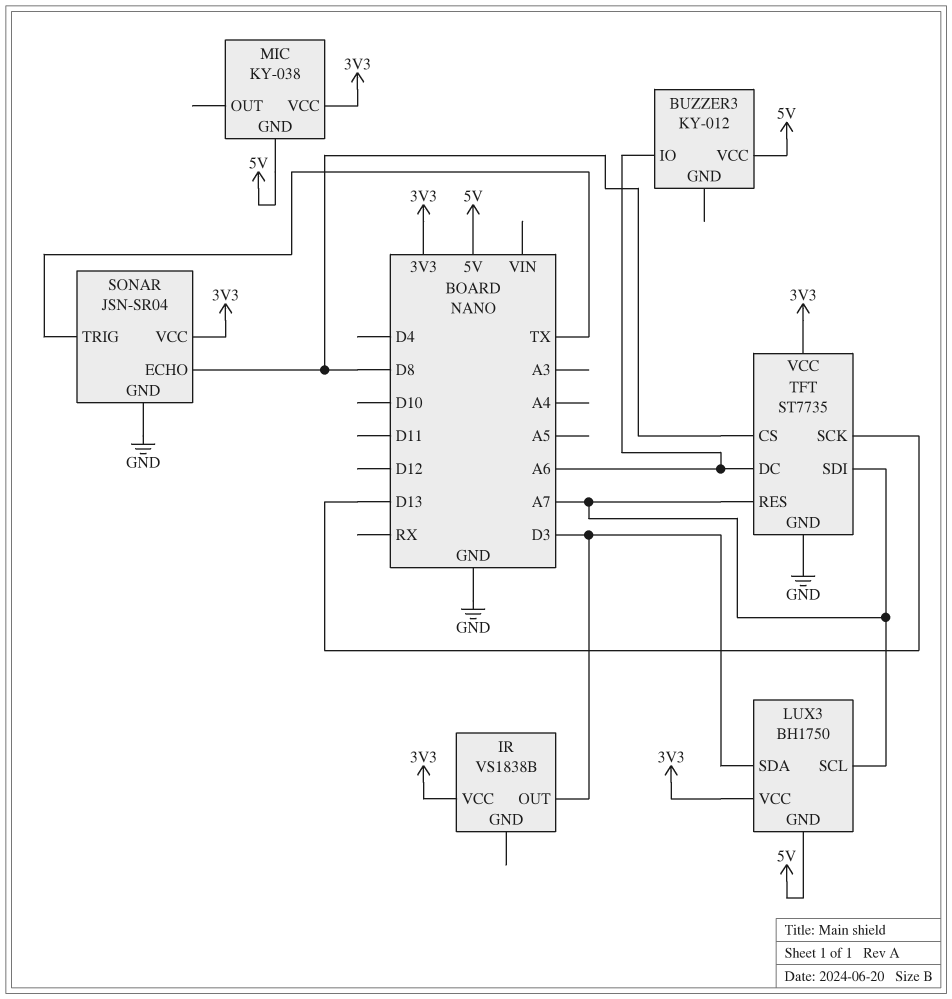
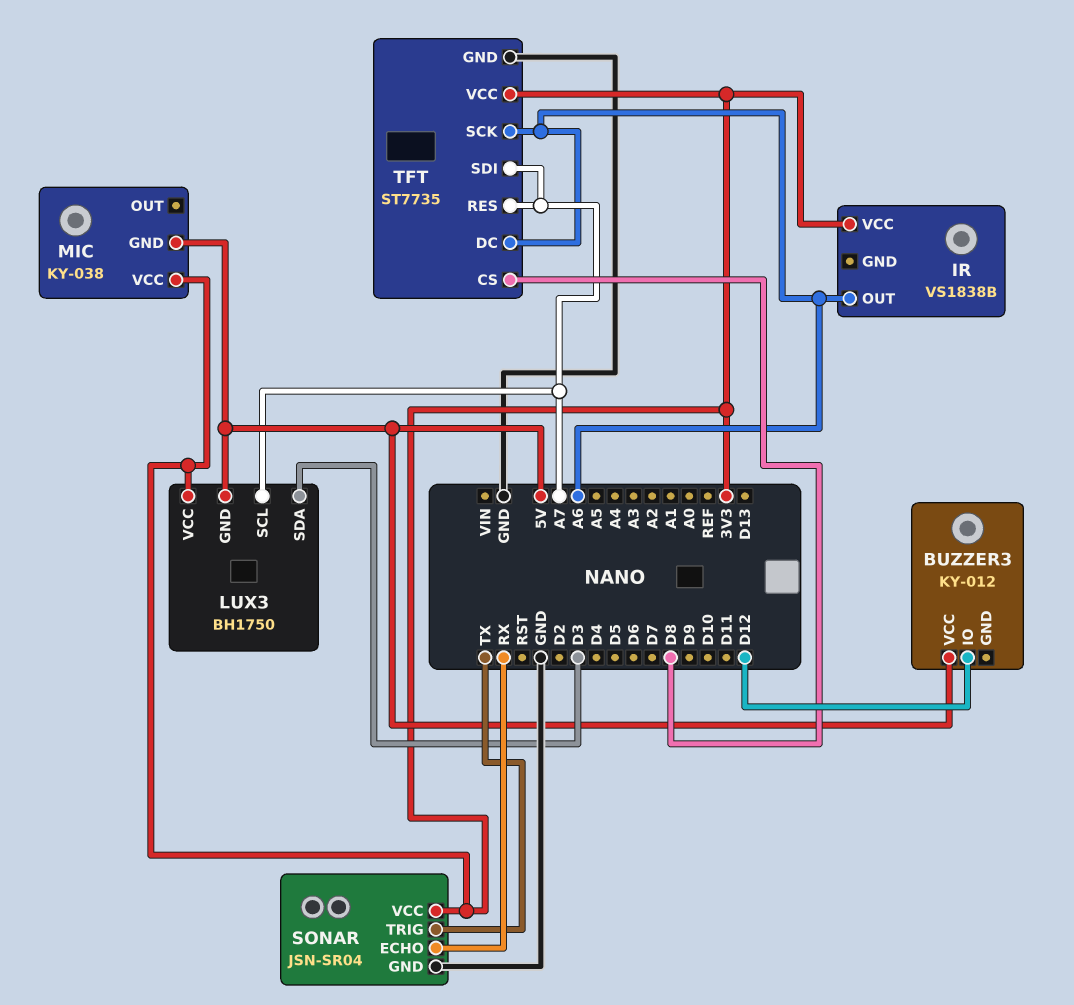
BUZZER3 pin IO: A6 -> D12
IR pin OUT: D3 -> A6
SONAR pin ECHO: D8 -> RX
TFT pin SCK: D13 -> A6

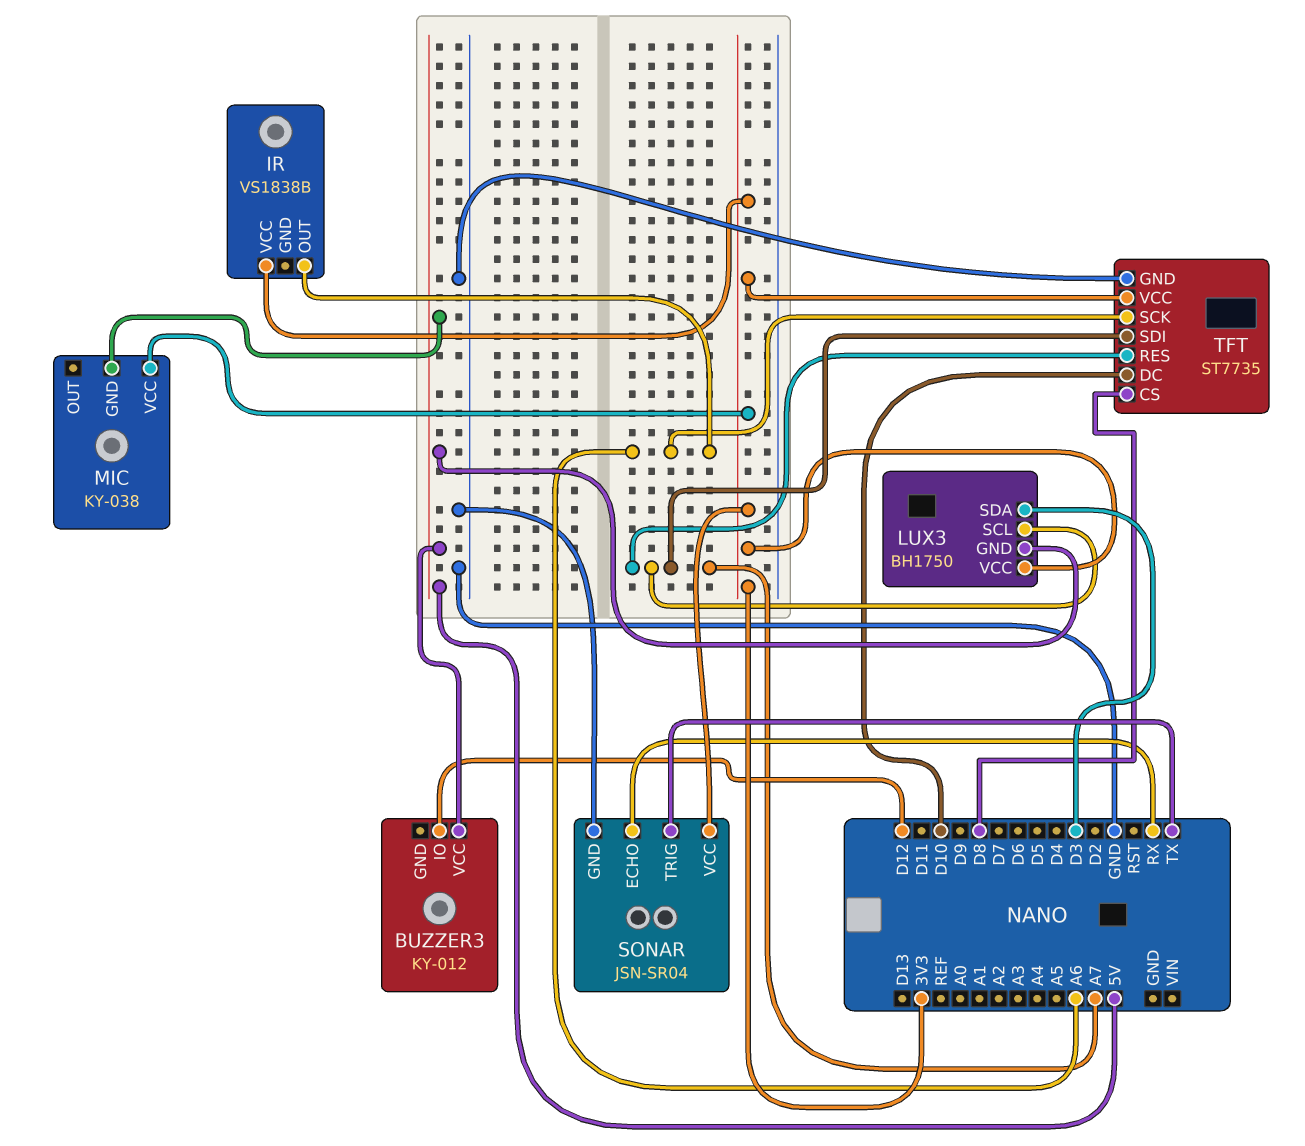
TFT pin DC: A6 -> D10

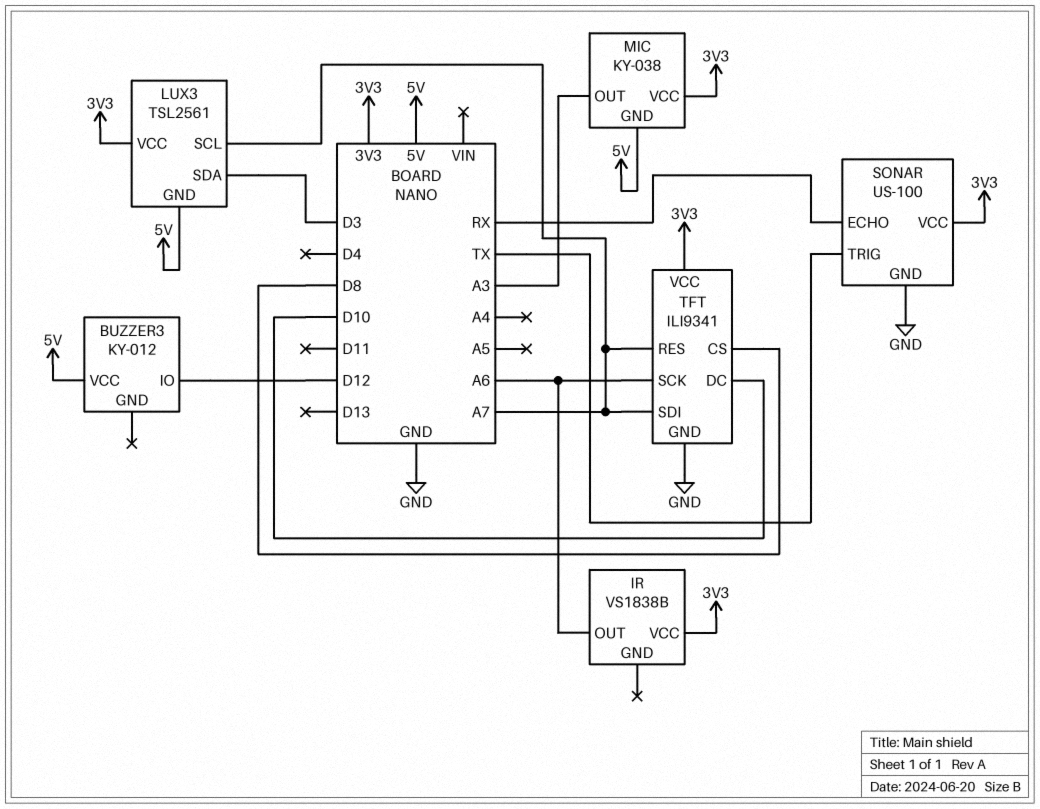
LUX3: BH1750 -> TSL2561
MIC pin OUT: none -> A3
SONAR: JSN-SR04 -> US-100
TFT: ST7735 -> ILI9341

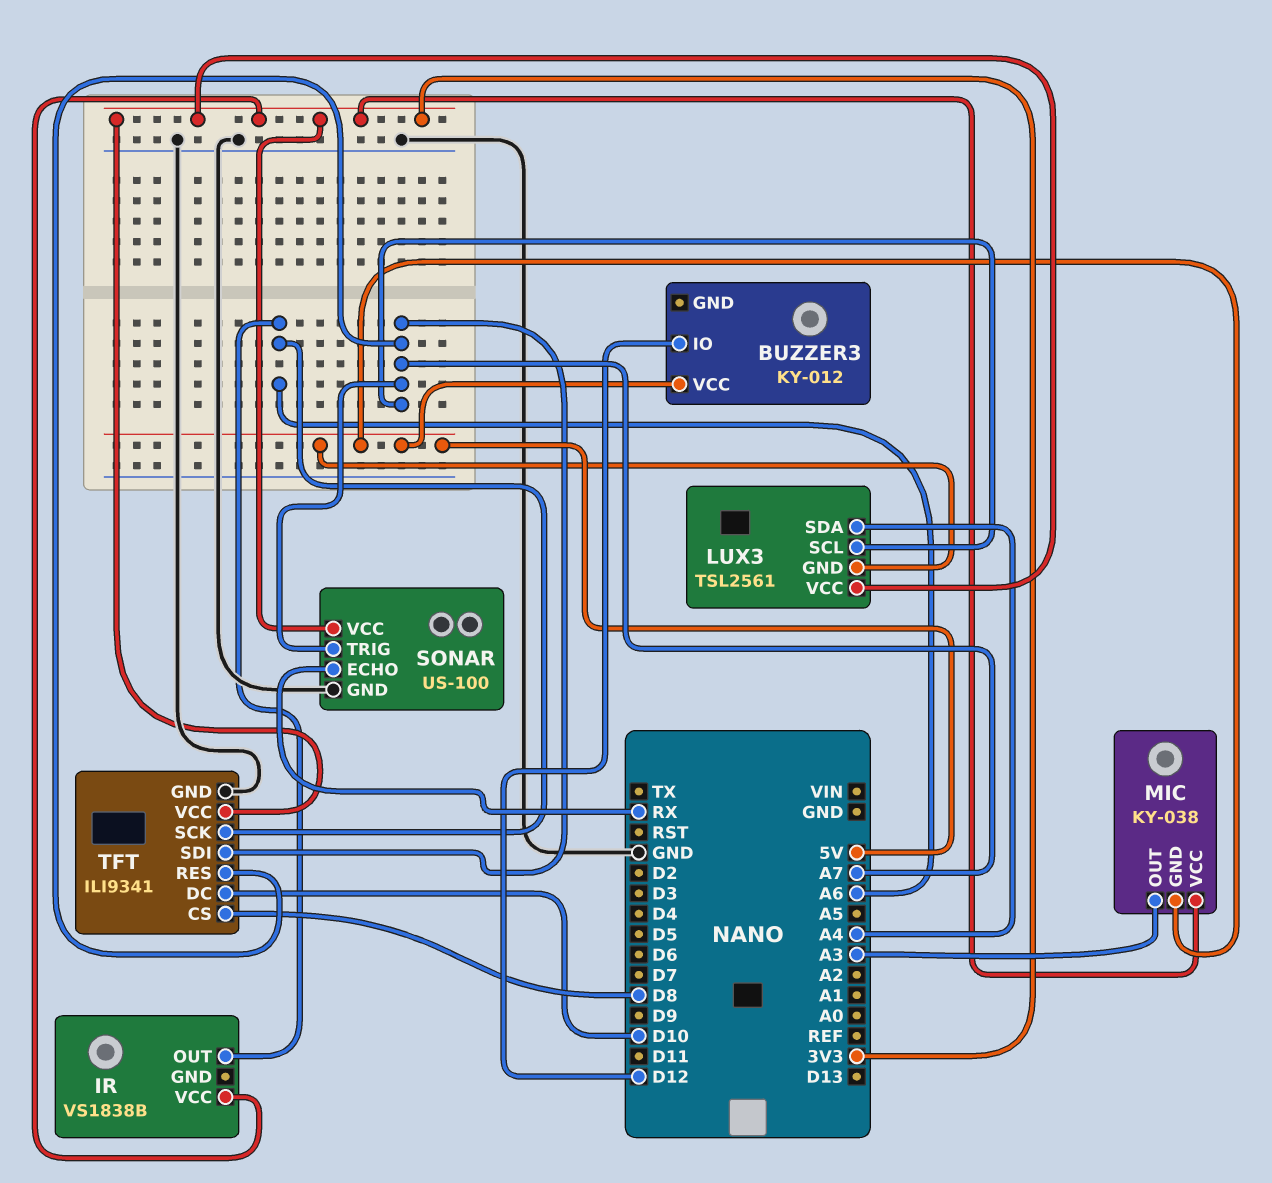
LUX3 pin SDA: D3 -> A4
SONAR pin TRIG: TX -> A7

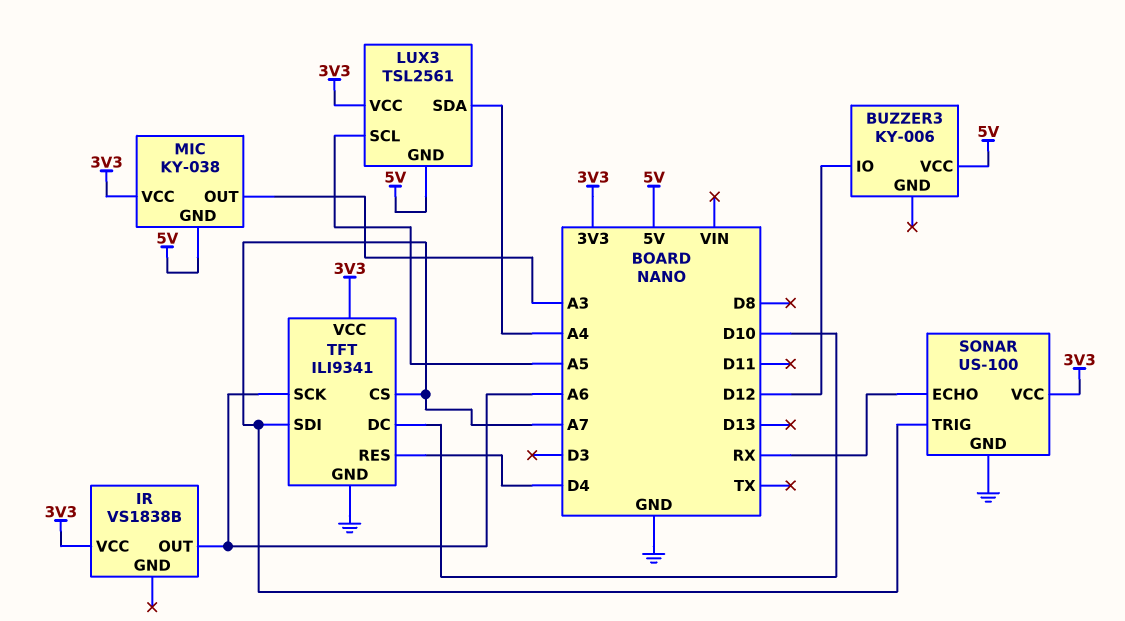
BUZZER3: KY-012 -> KY-006
LUX3 pin SCL: A7 -> A5
TFT pin CS: D8 -> A7
TFT pin RES: A7 -> D4

